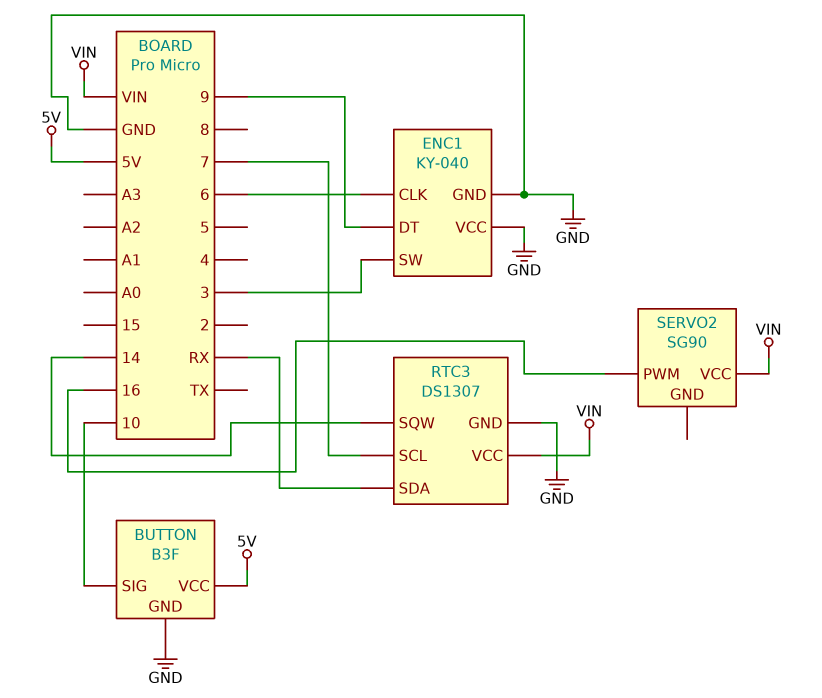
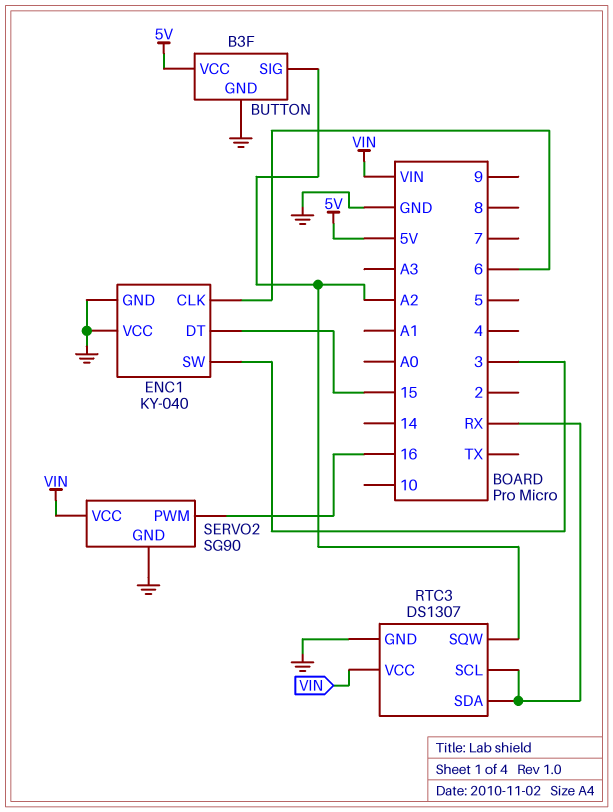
BUTTON pin SIG: 10 -> A2
ENC1 pin DT: 9 -> 15
RTC3 pin SCL: 7 -> RX
RTC3 pin SQW: 14 -> A2
SERVO2 pin GND: none -> GND

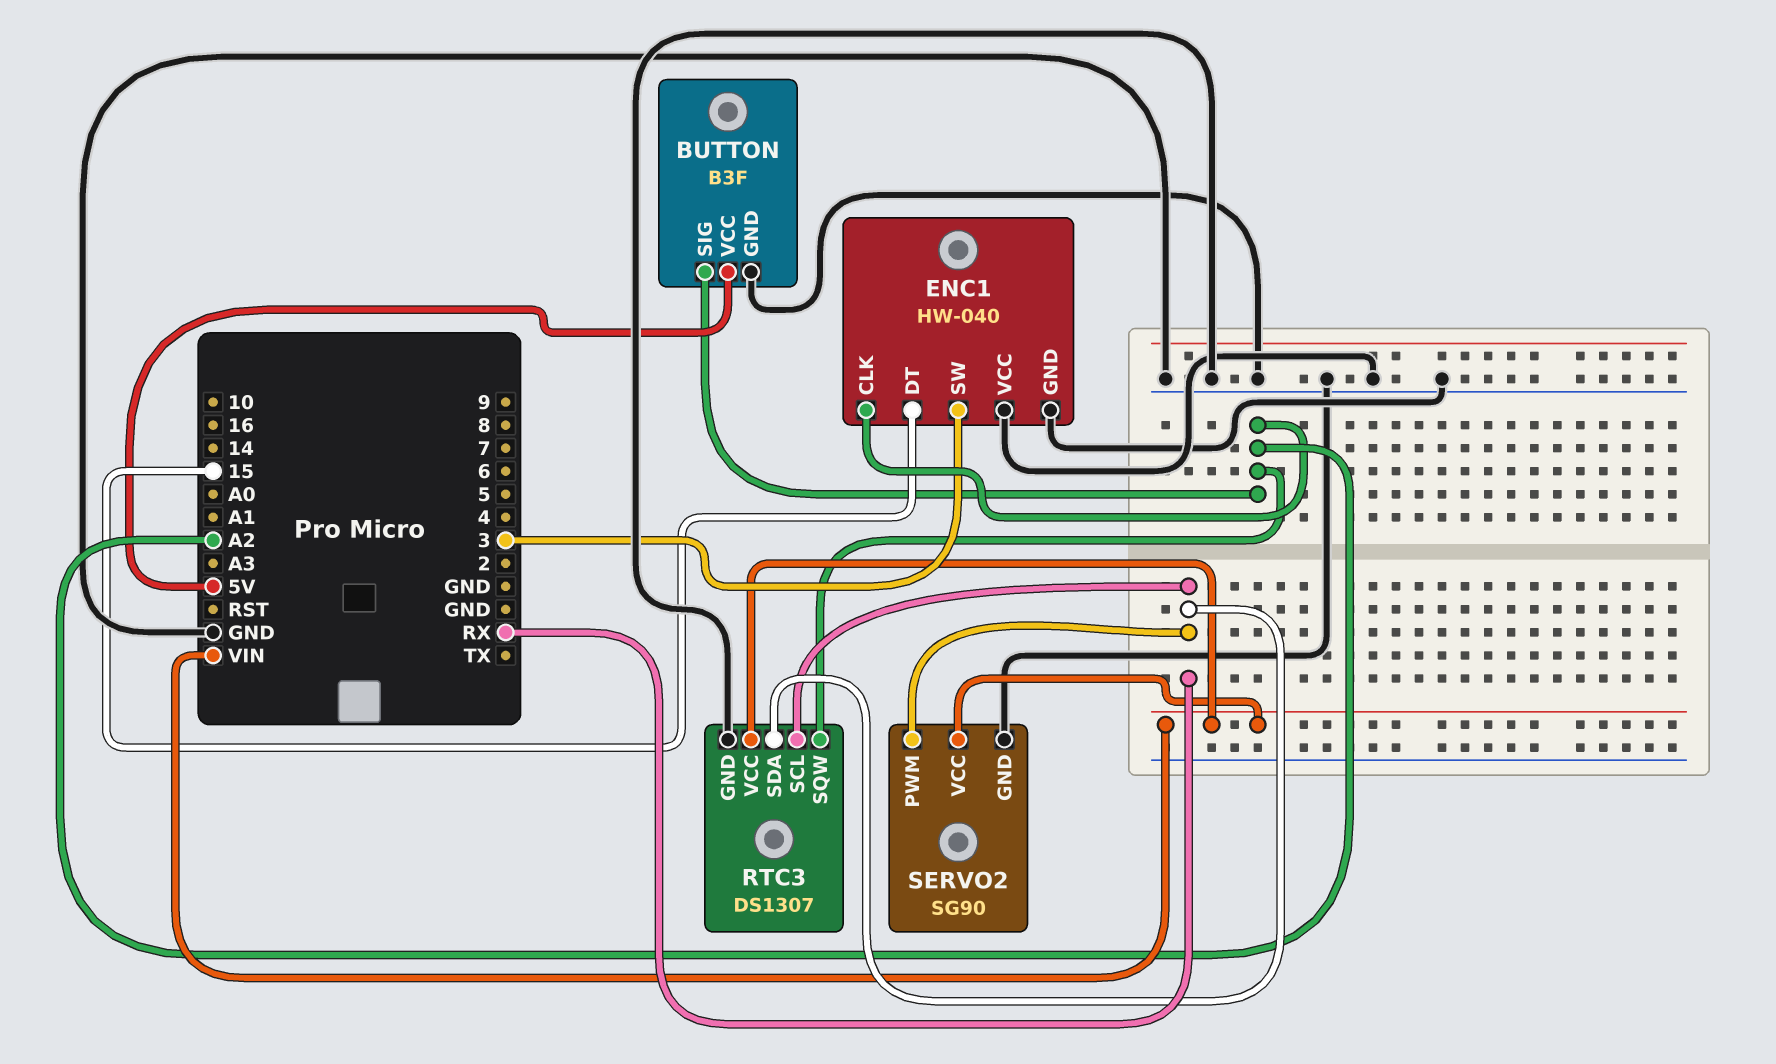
ENC1: KY-040 -> HW-040
ENC1 pin CLK: 6 -> A2
SERVO2 pin PWM: 16 -> RX

